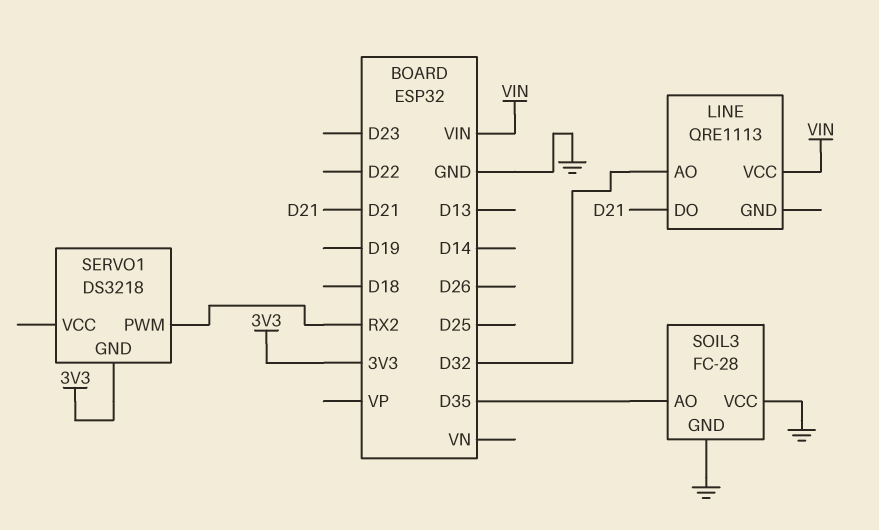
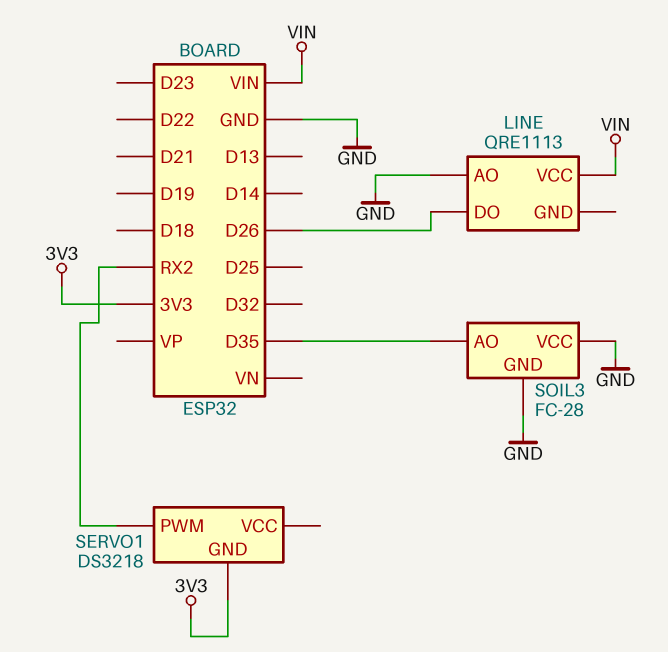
LINE pin AO: D32 -> GND
LINE pin DO: D21 -> D26

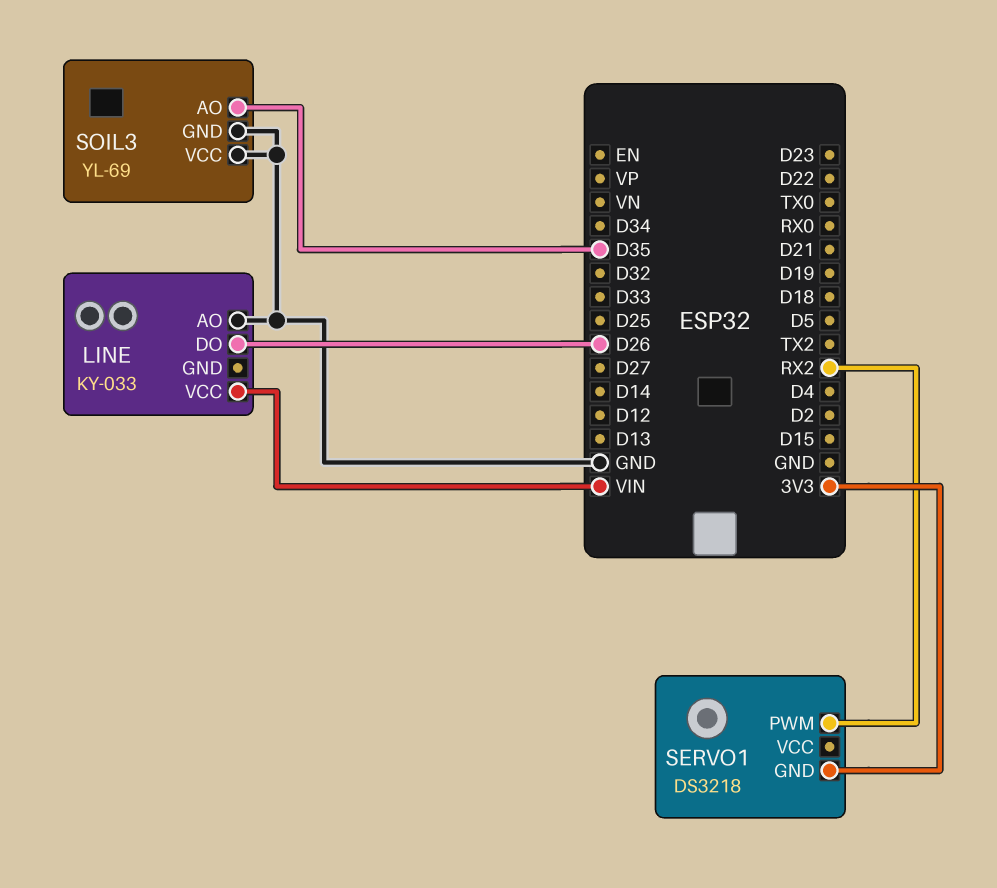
LINE: QRE1113 -> KY-033
SOIL3: FC-28 -> YL-69

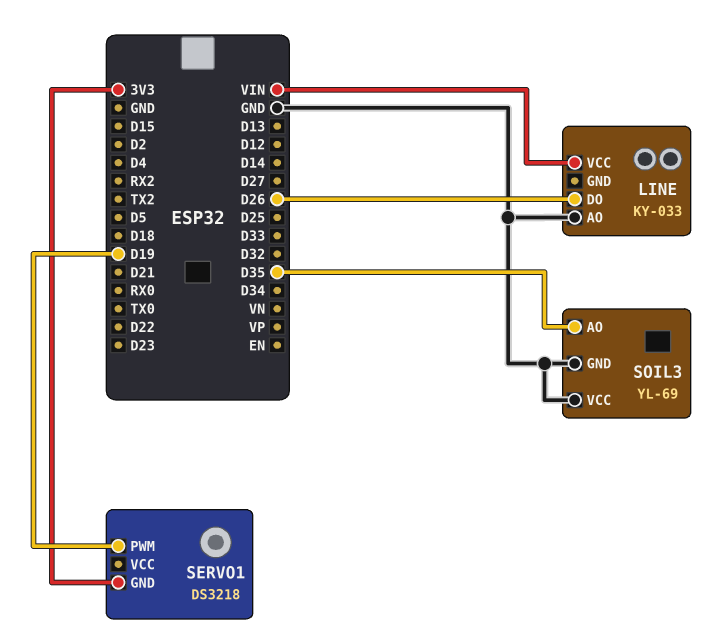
SERVO1 pin PWM: RX2 -> D19

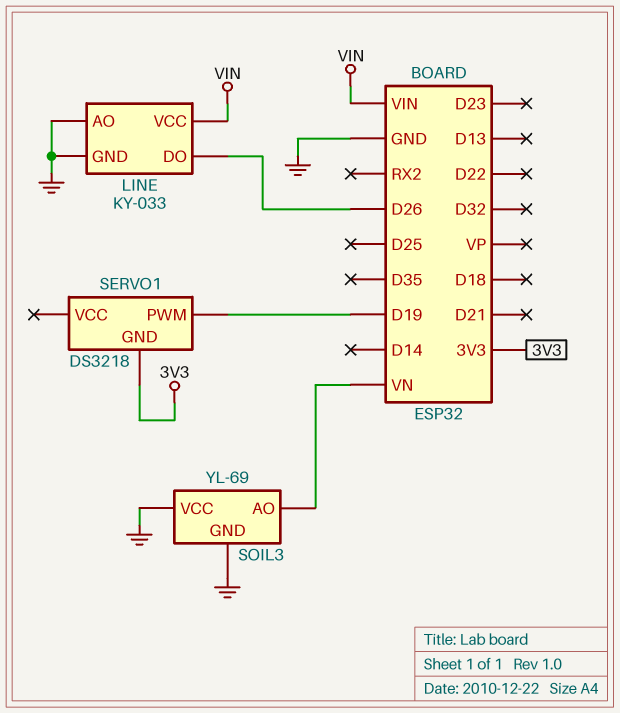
LINE pin GND: none -> GND
SOIL3 pin AO: D35 -> VN

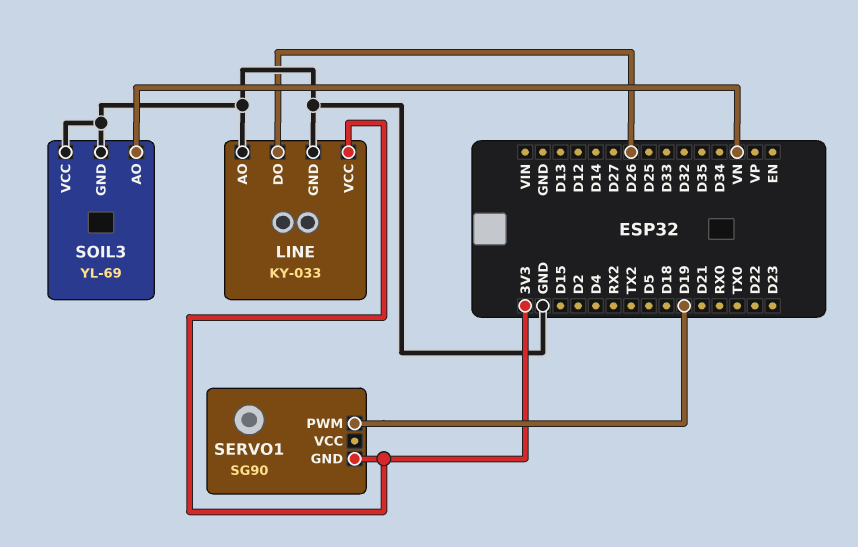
LINE pin VCC: VIN -> 3V3
SERVO1: DS3218 -> SG90

